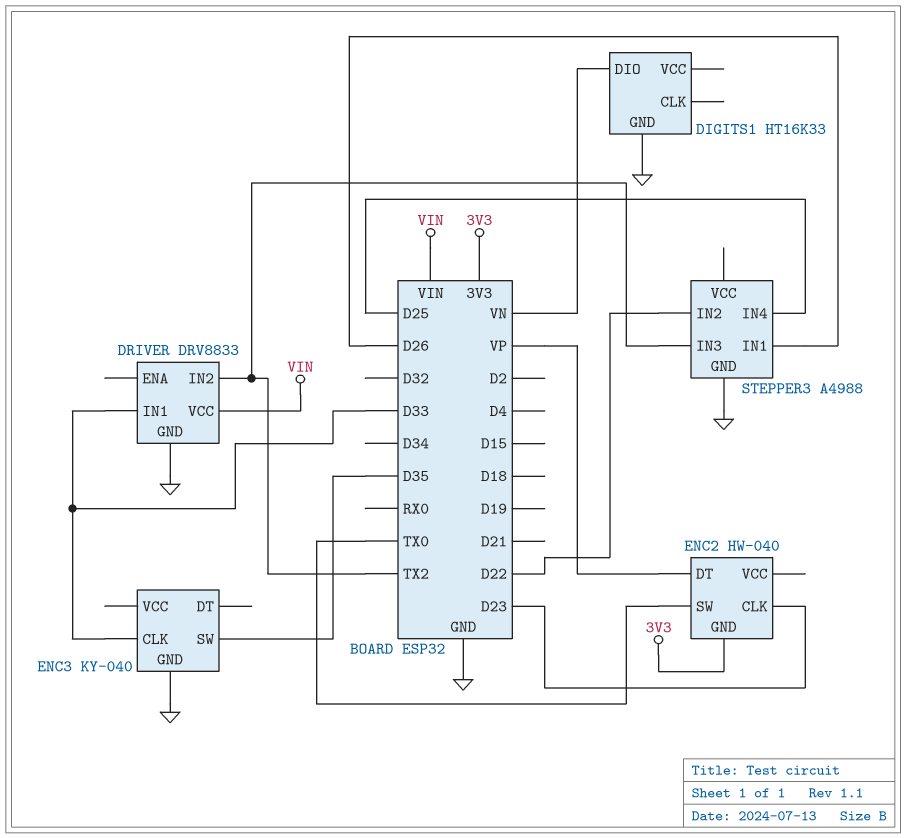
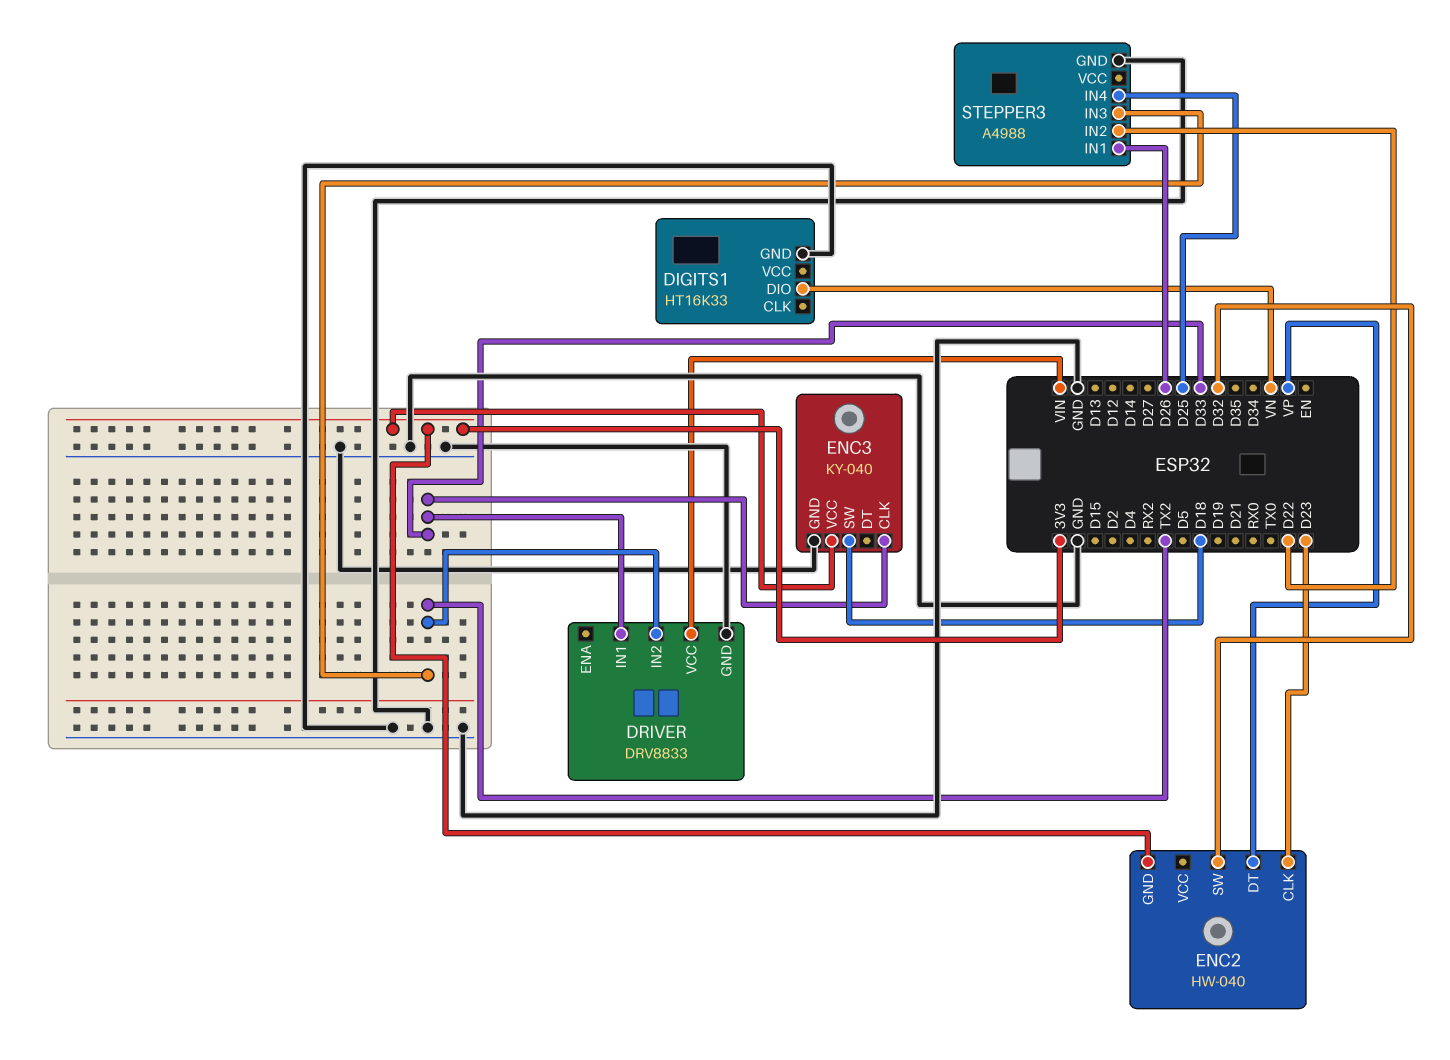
ENC2 pin SW: TX0 -> D32
ENC3 pin SW: D35 -> D18
ENC3 pin VCC: none -> 3V3

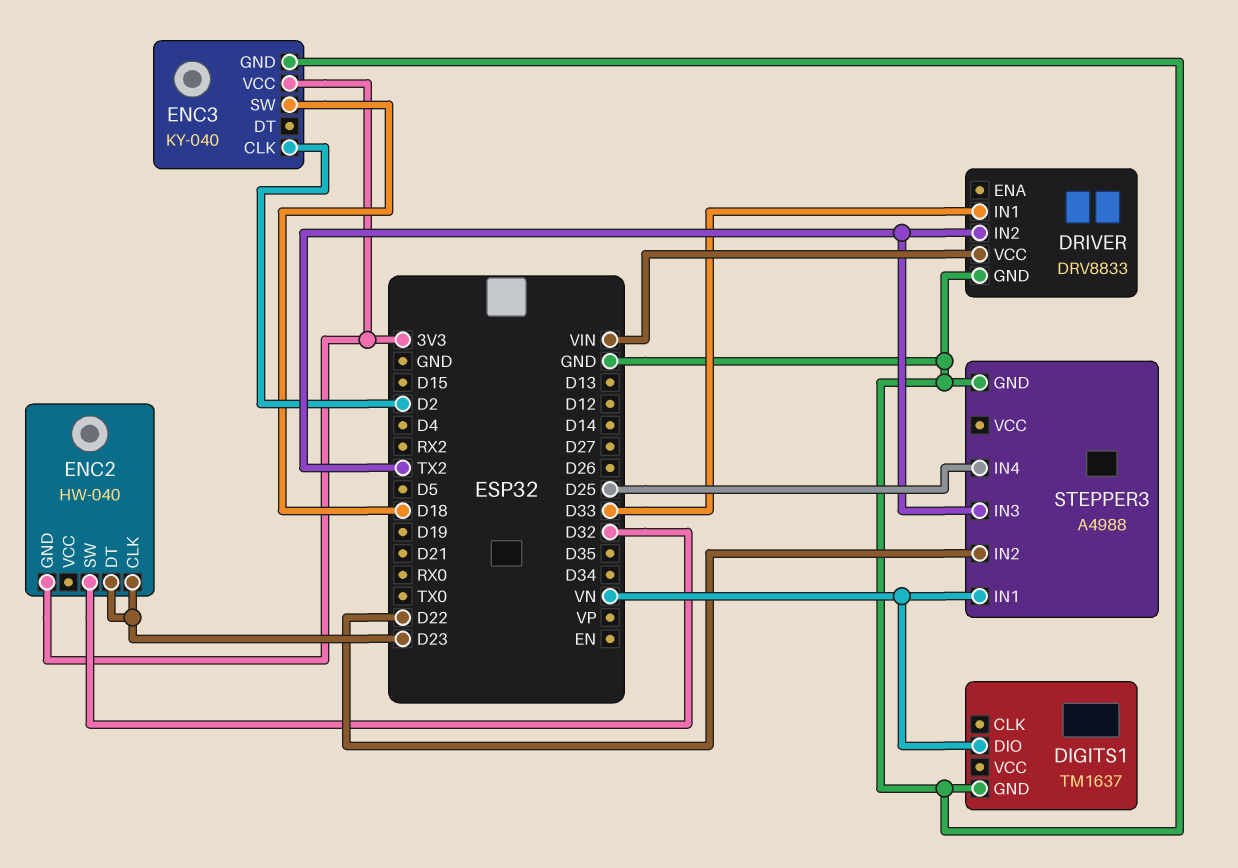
DIGITS1: HT16K33 -> TM1637
ENC2 pin DT: VP -> D23
ENC3 pin CLK: D33 -> D2
STEPPER3 pin IN1: D26 -> VN

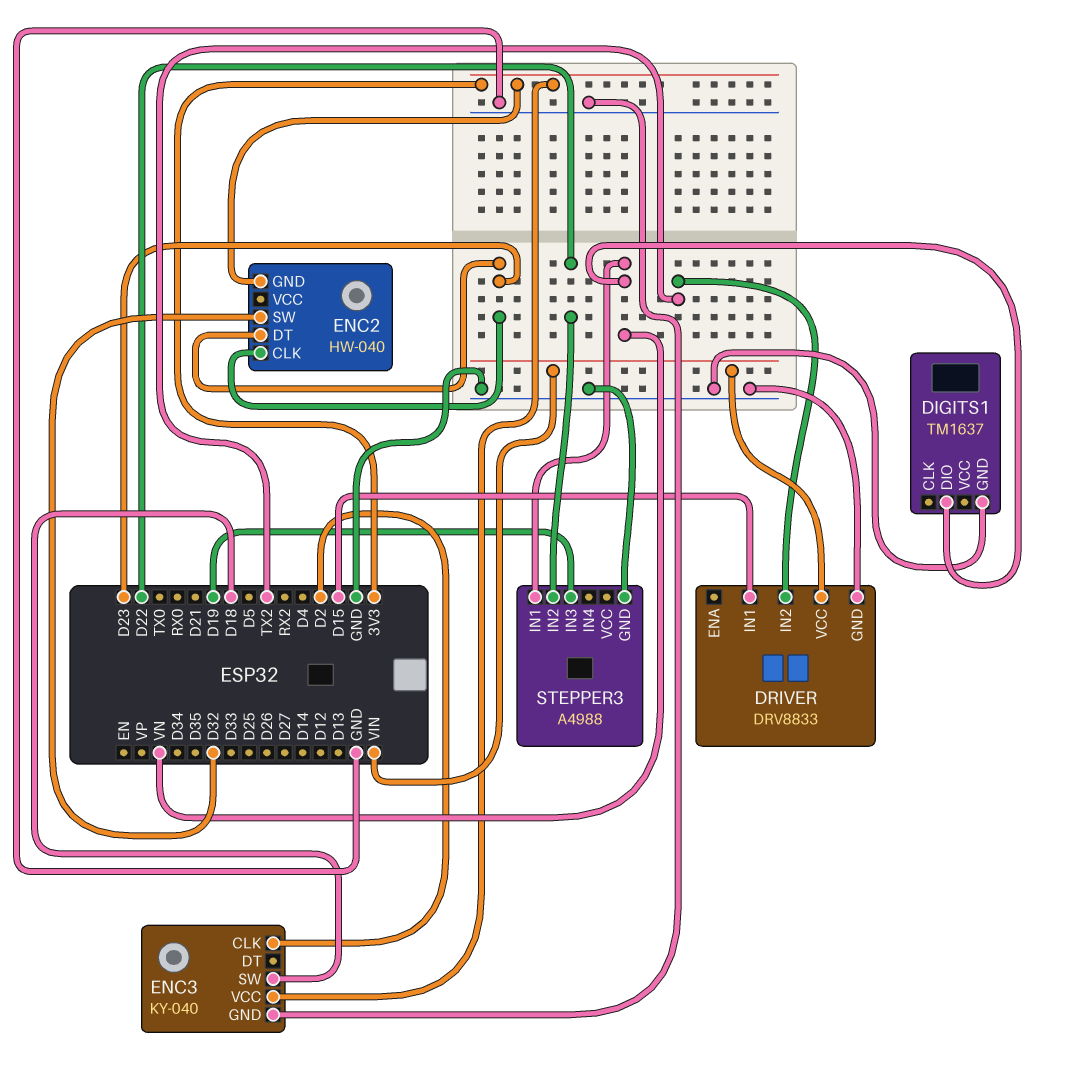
DRIVER pin IN1: D33 -> D15
STEPPER3 pin IN3: TX2 -> D19
STEPPER3 pin IN4: D25 -> none

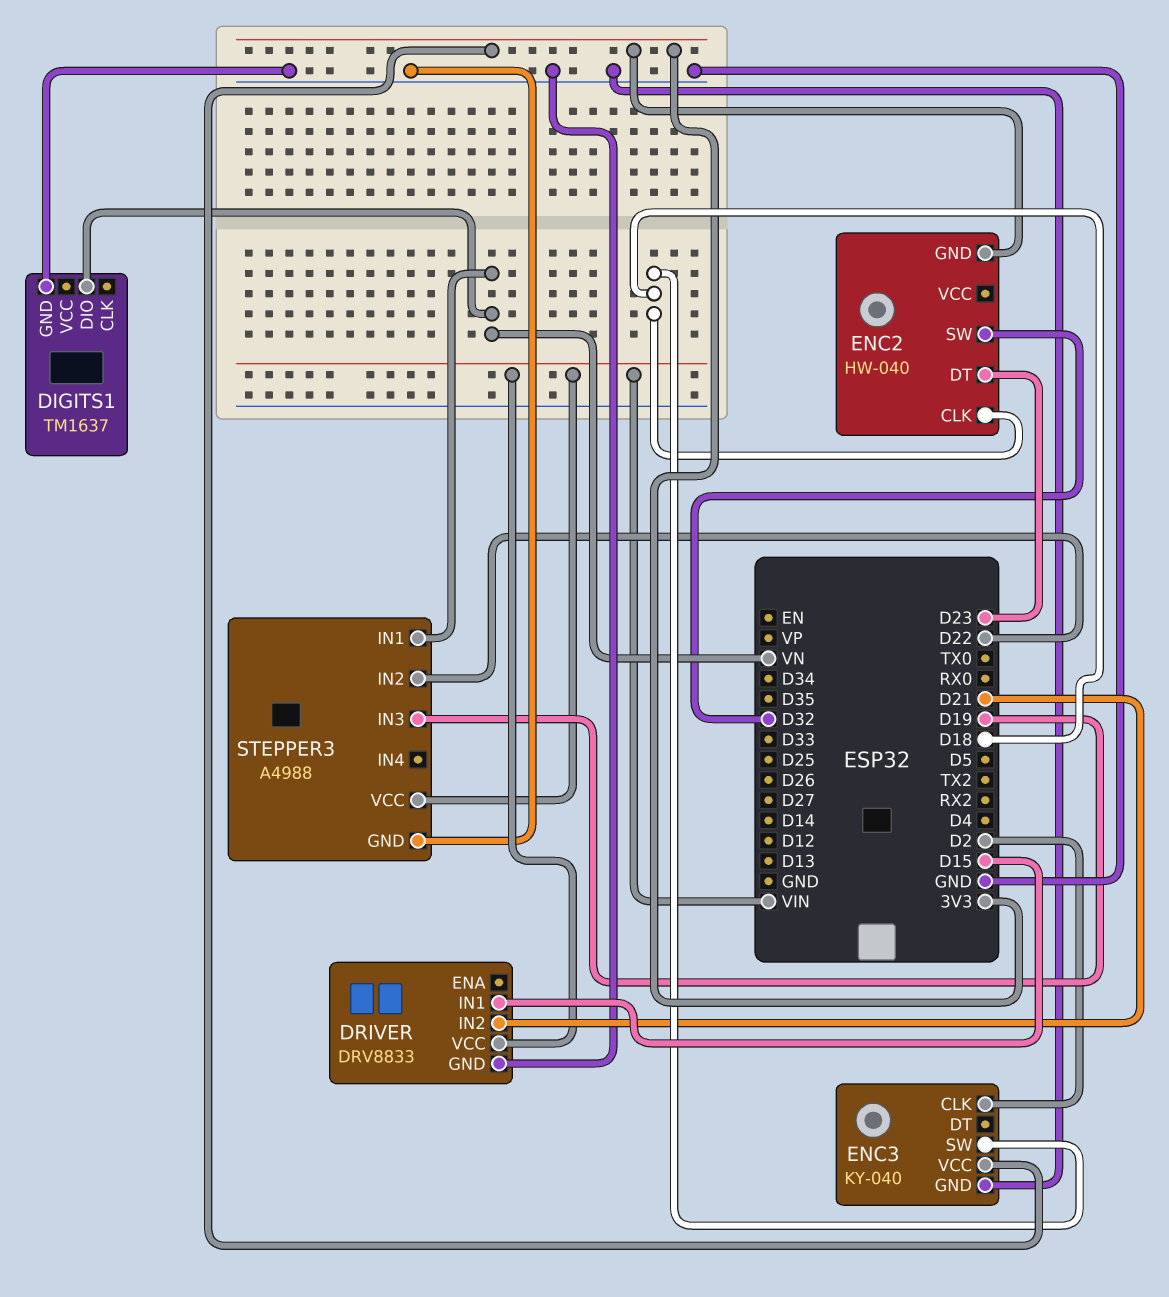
DRIVER pin IN2: TX2 -> D21
ENC2 pin CLK: D23 -> D18
STEPPER3 pin VCC: none -> VIN

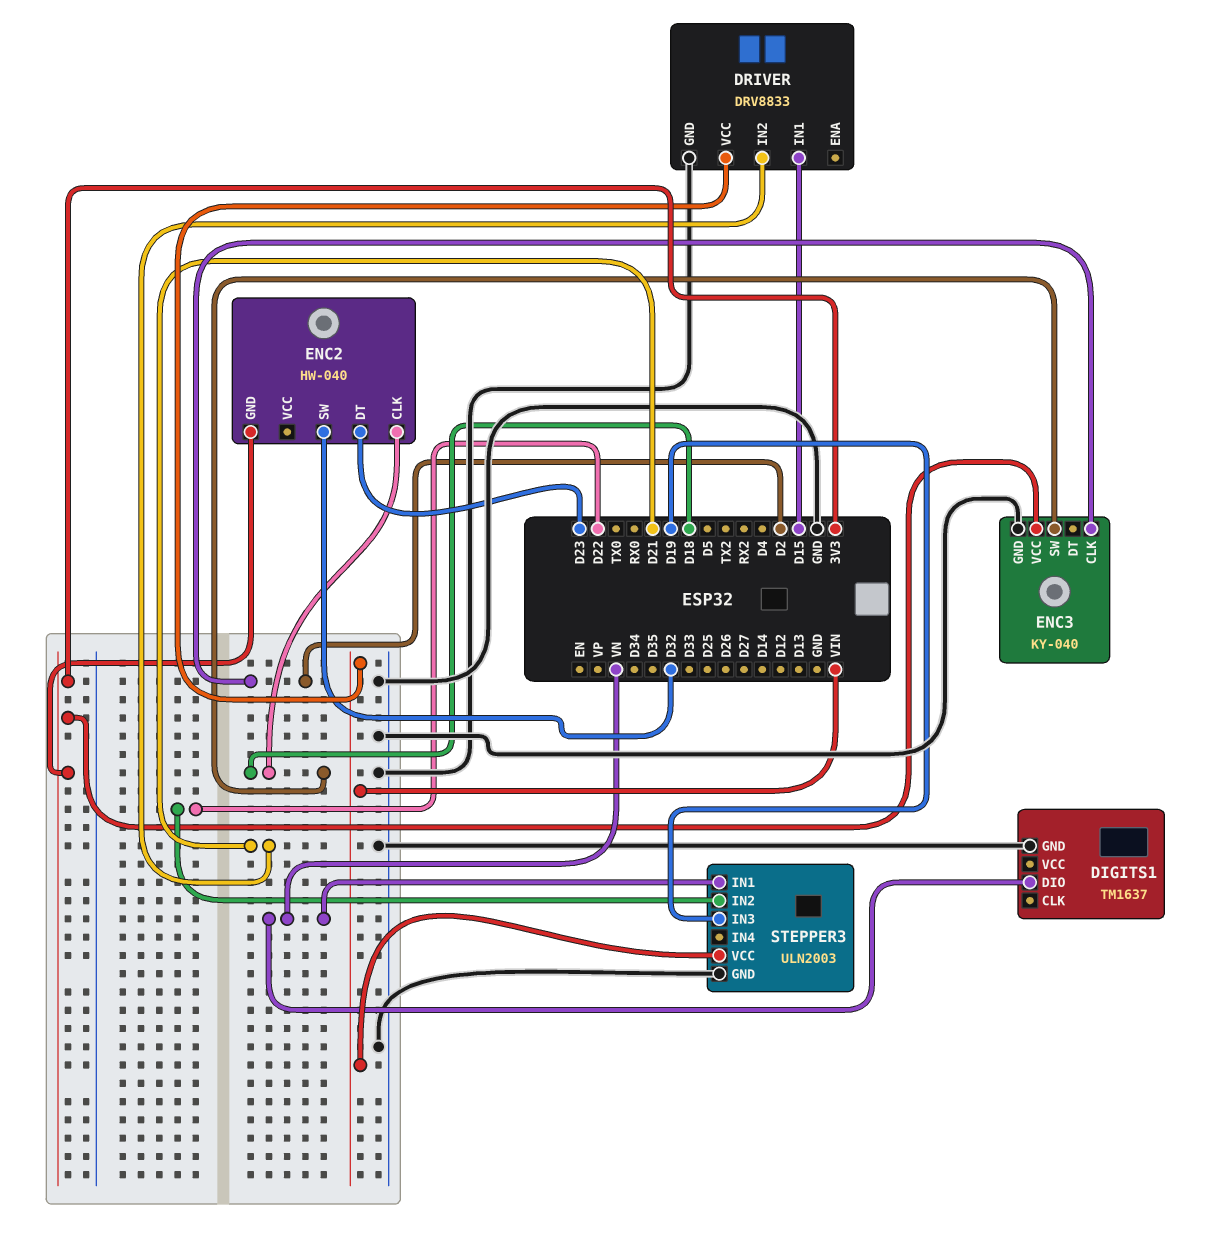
STEPPER3: A4988 -> ULN2003

